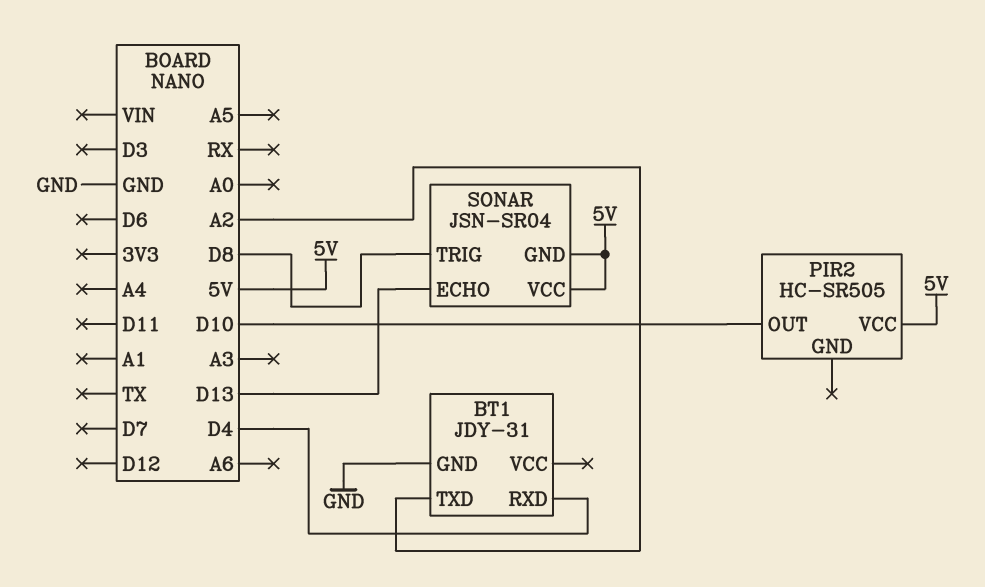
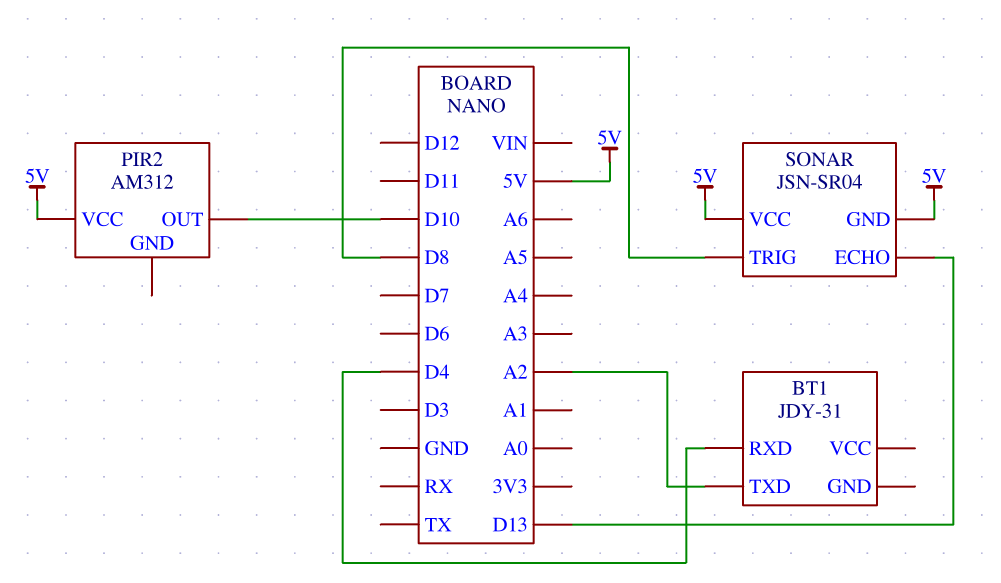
BT1 pin GND: GND -> none
PIR2: HC-SR505 -> AM312

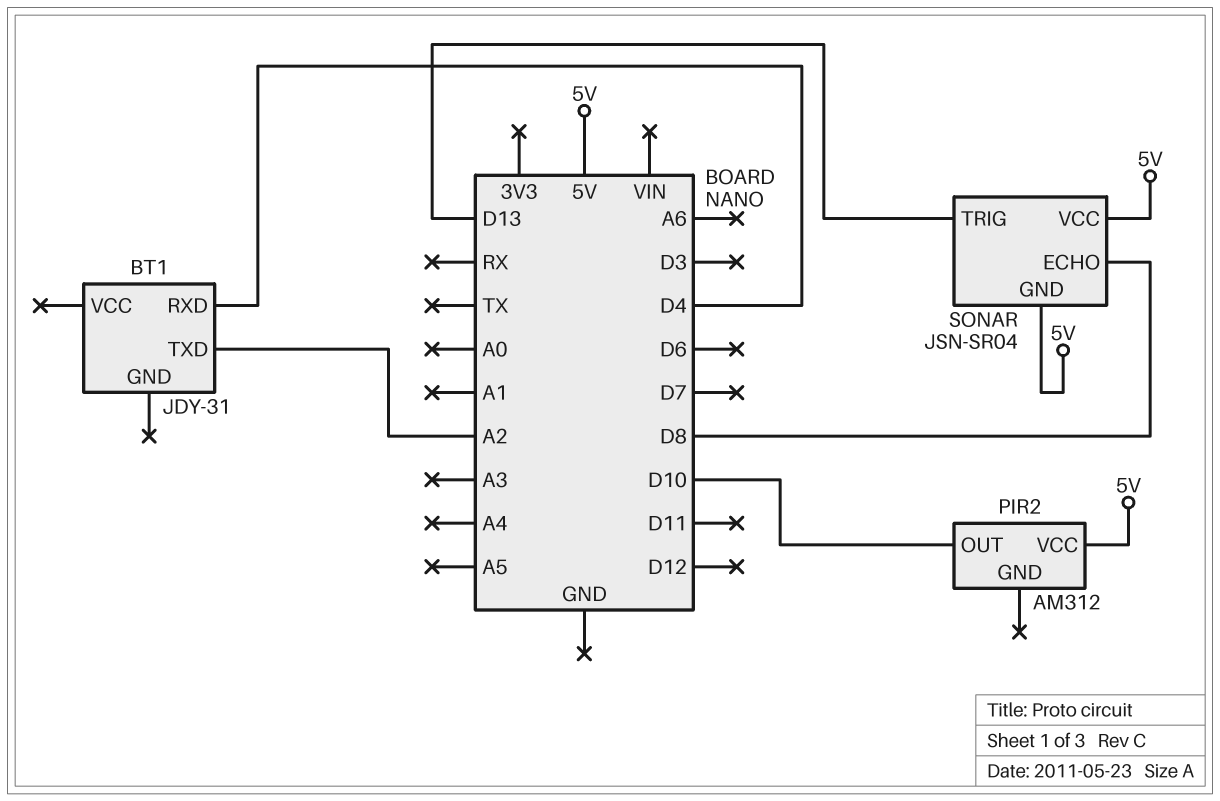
SONAR pin ECHO: D13 -> D8
SONAR pin TRIG: D8 -> D13

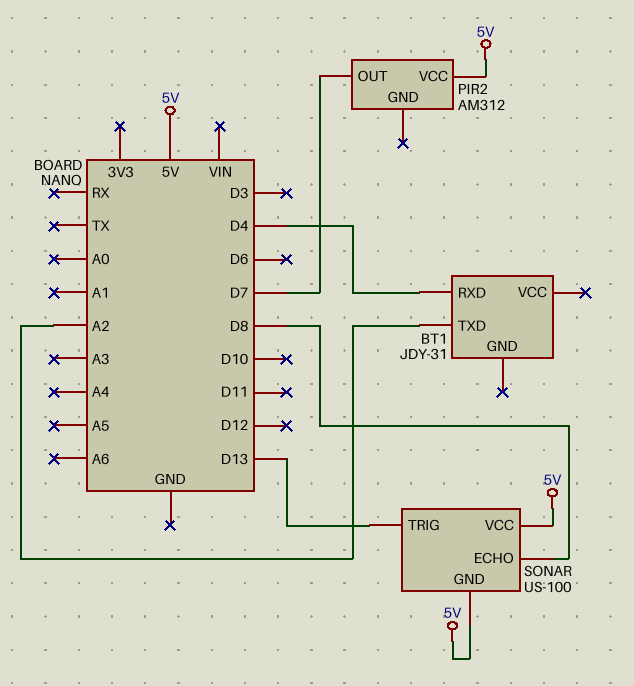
PIR2 pin OUT: D10 -> D7
SONAR: JSN-SR04 -> US-100

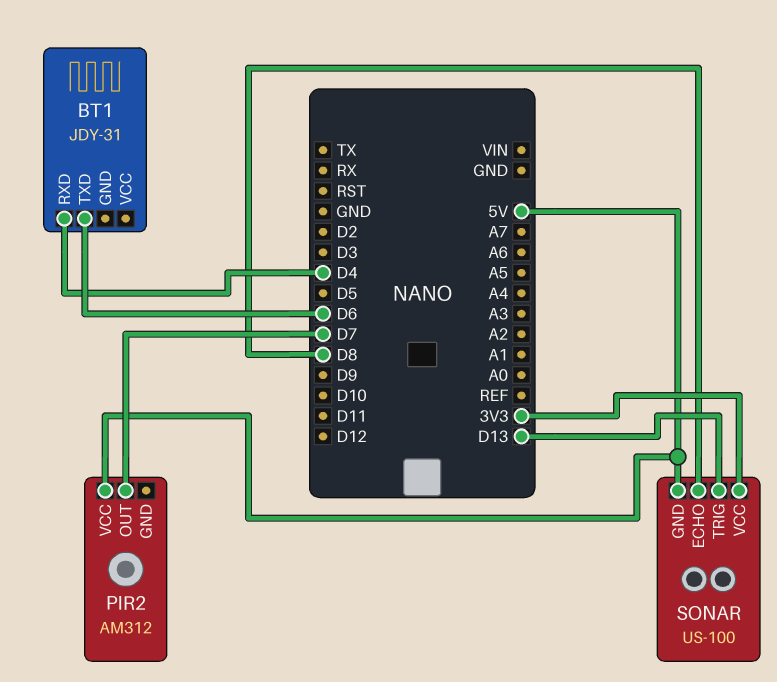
BT1 pin TXD: A2 -> D6
SONAR pin VCC: 5V -> 3V3

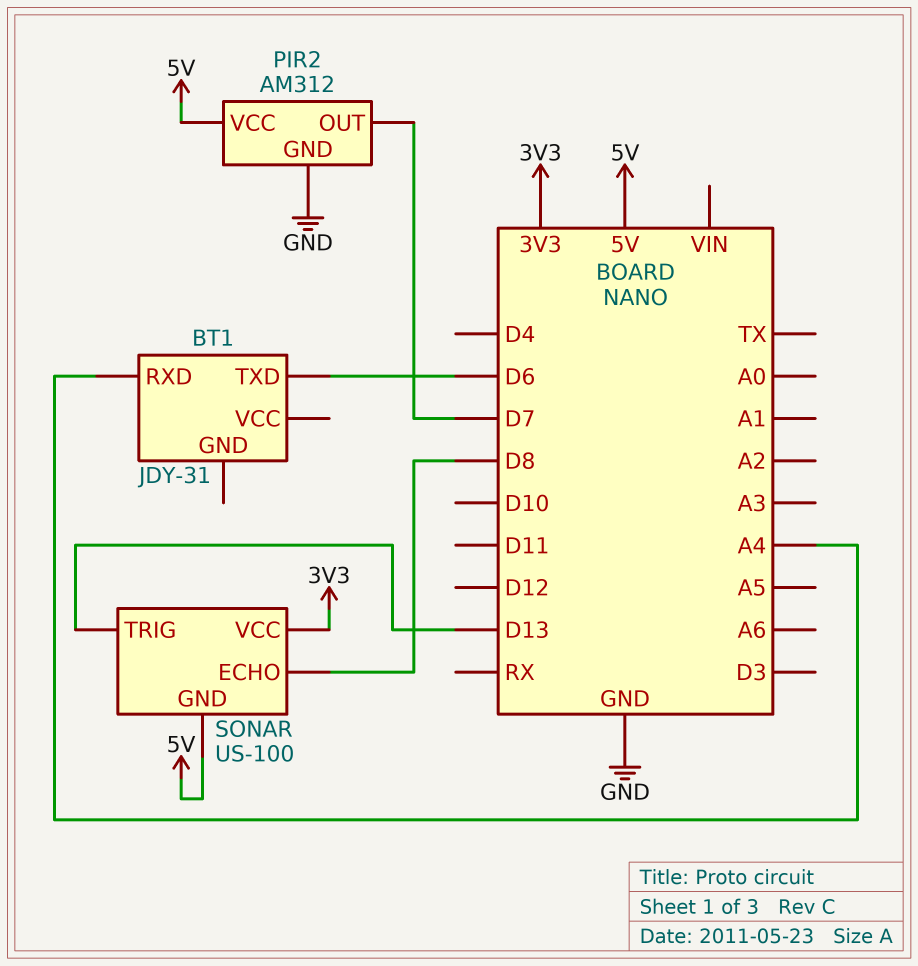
BT1 pin RXD: D4 -> A4
PIR2 pin GND: none -> GND

